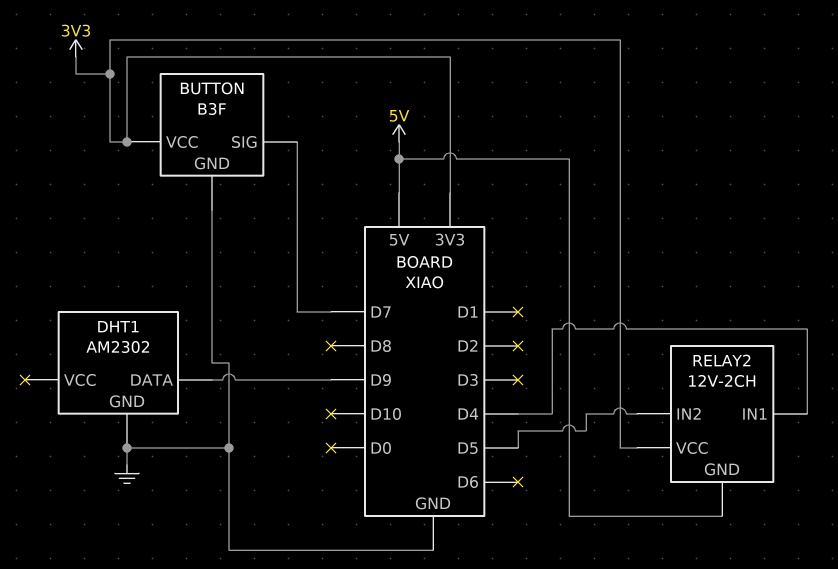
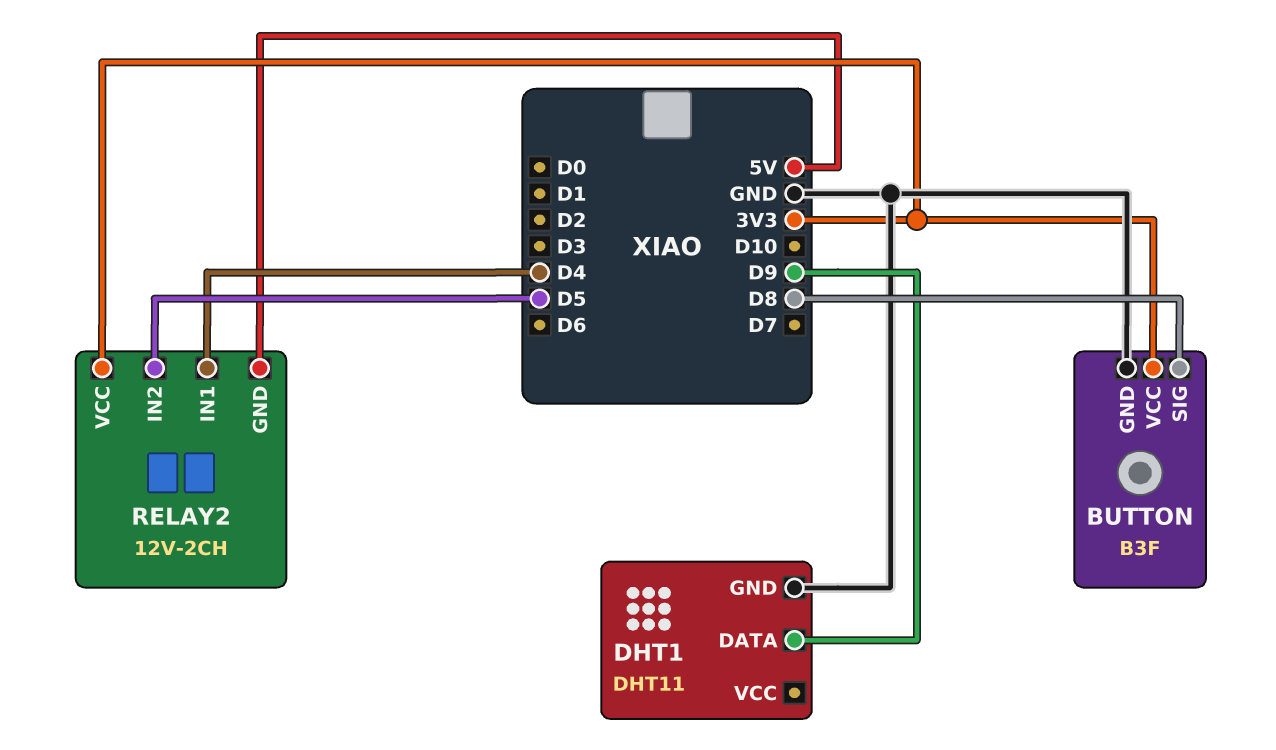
BUTTON pin SIG: D7 -> D8
DHT1: AM2302 -> DHT11

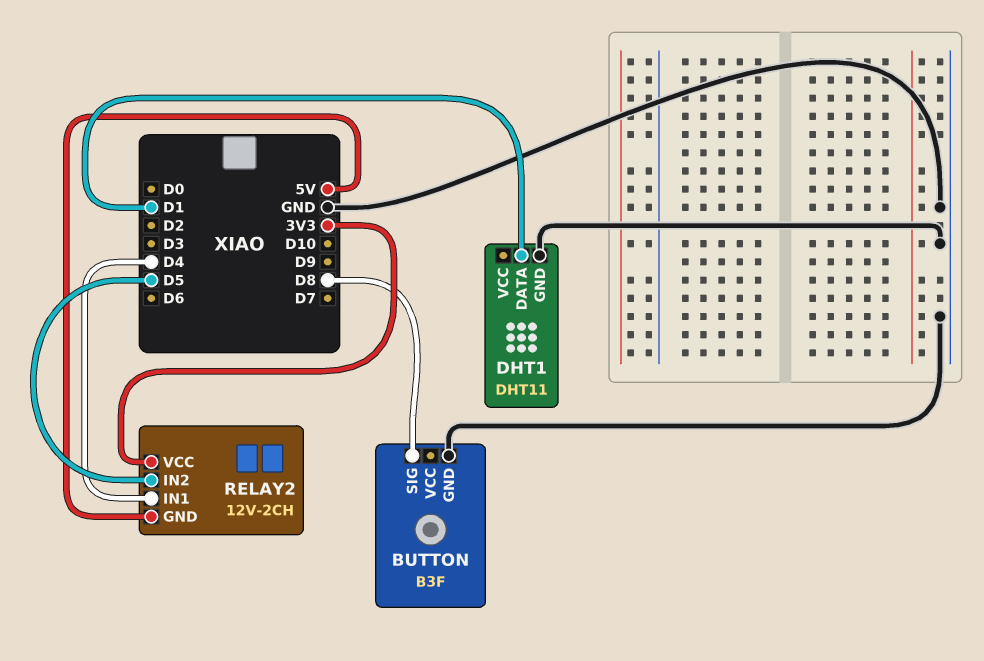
BUTTON pin VCC: 3V3 -> none
DHT1 pin DATA: D9 -> D1

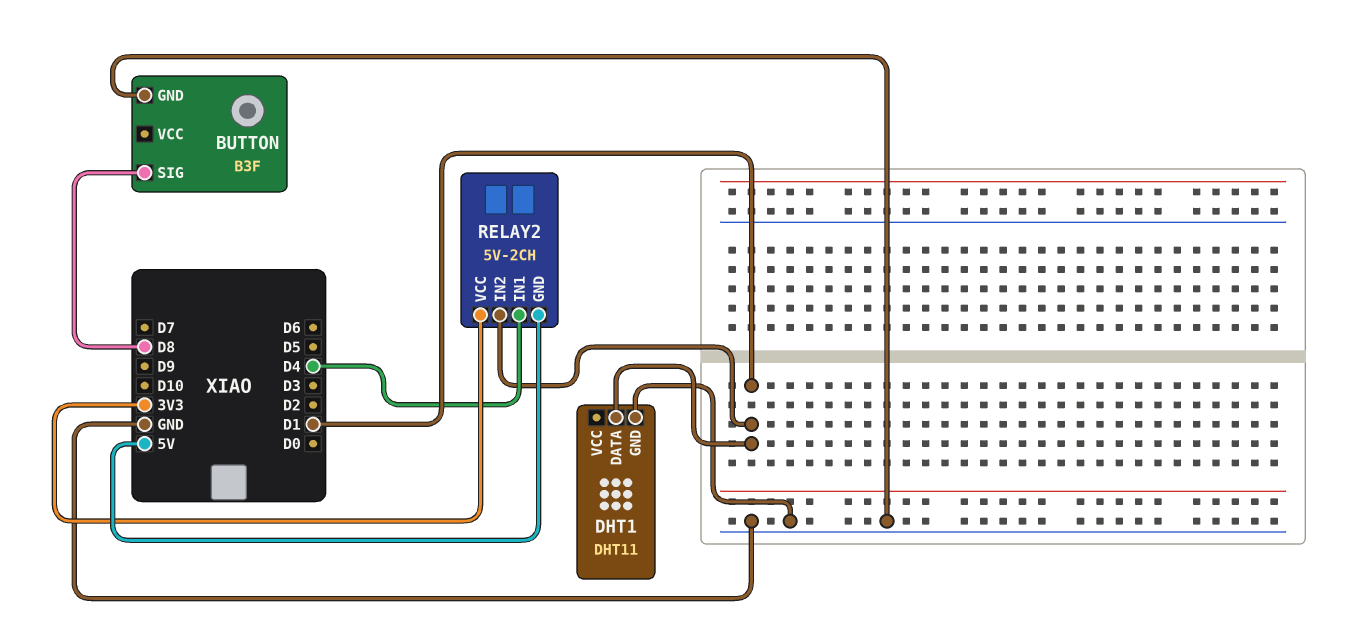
RELAY2: 12V-2CH -> 5V-2CH
RELAY2 pin IN2: D5 -> D1

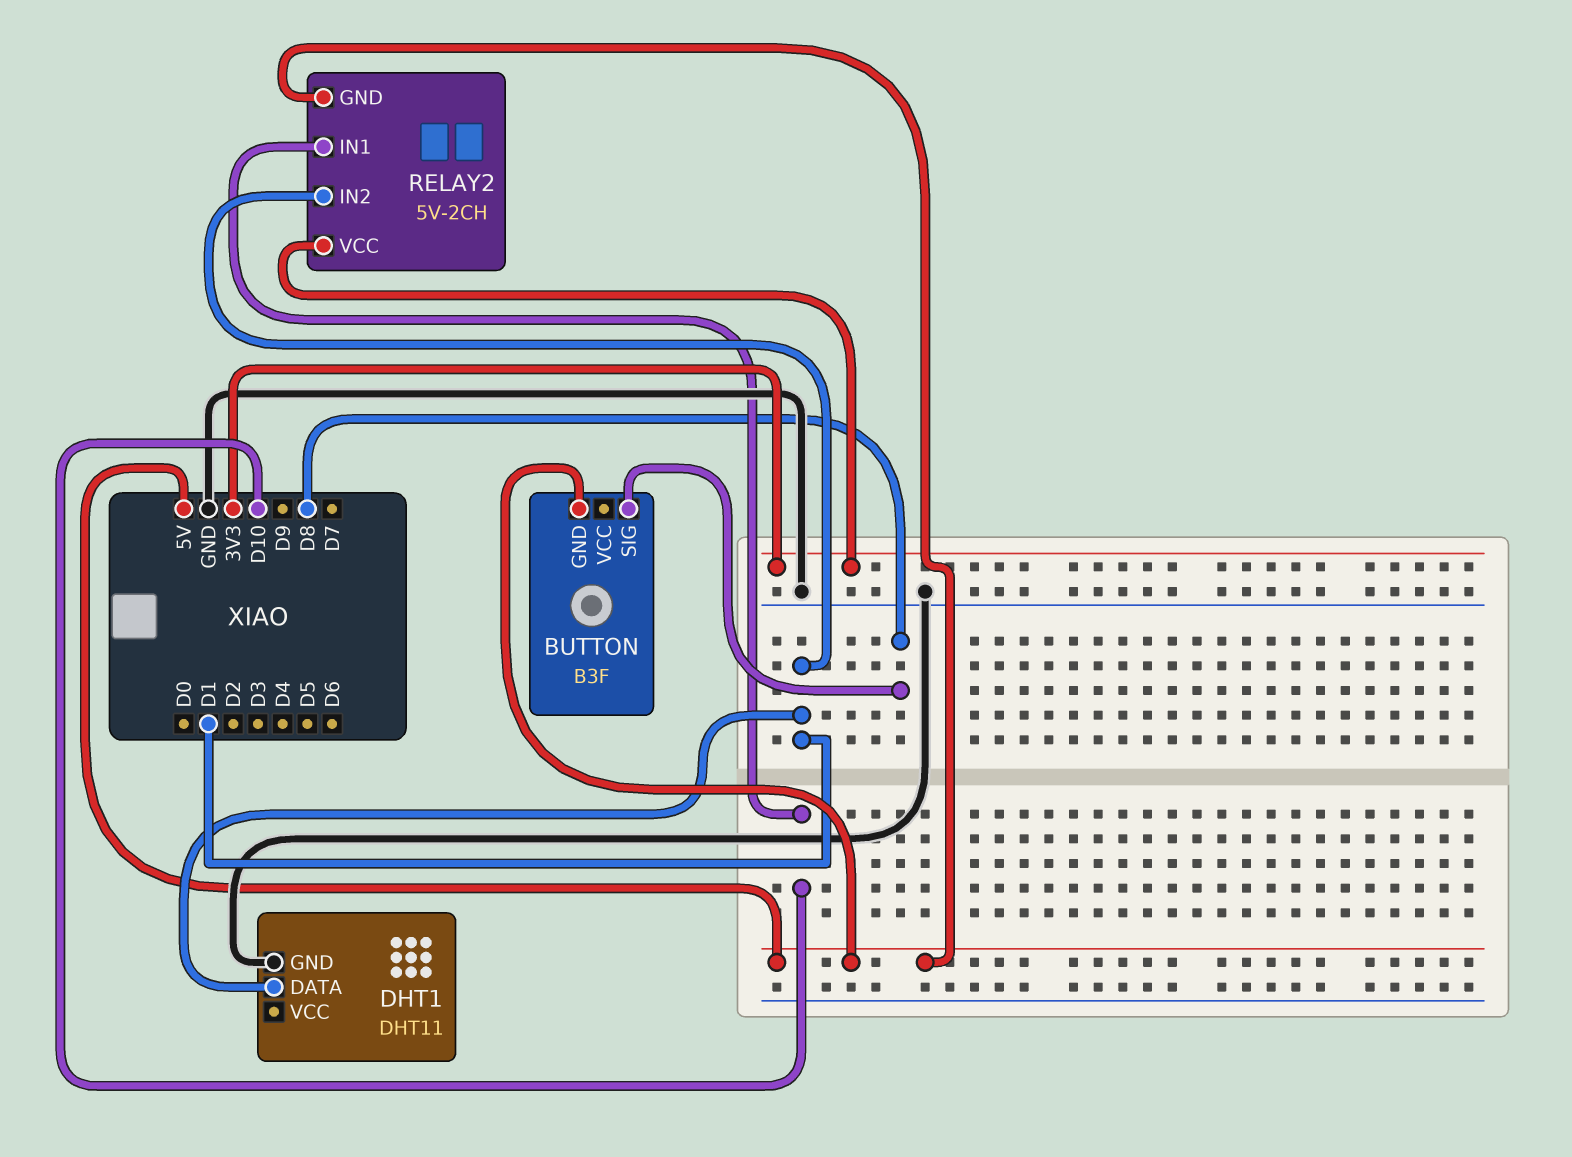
BUTTON pin GND: GND -> 5V
RELAY2 pin IN1: D4 -> D10

